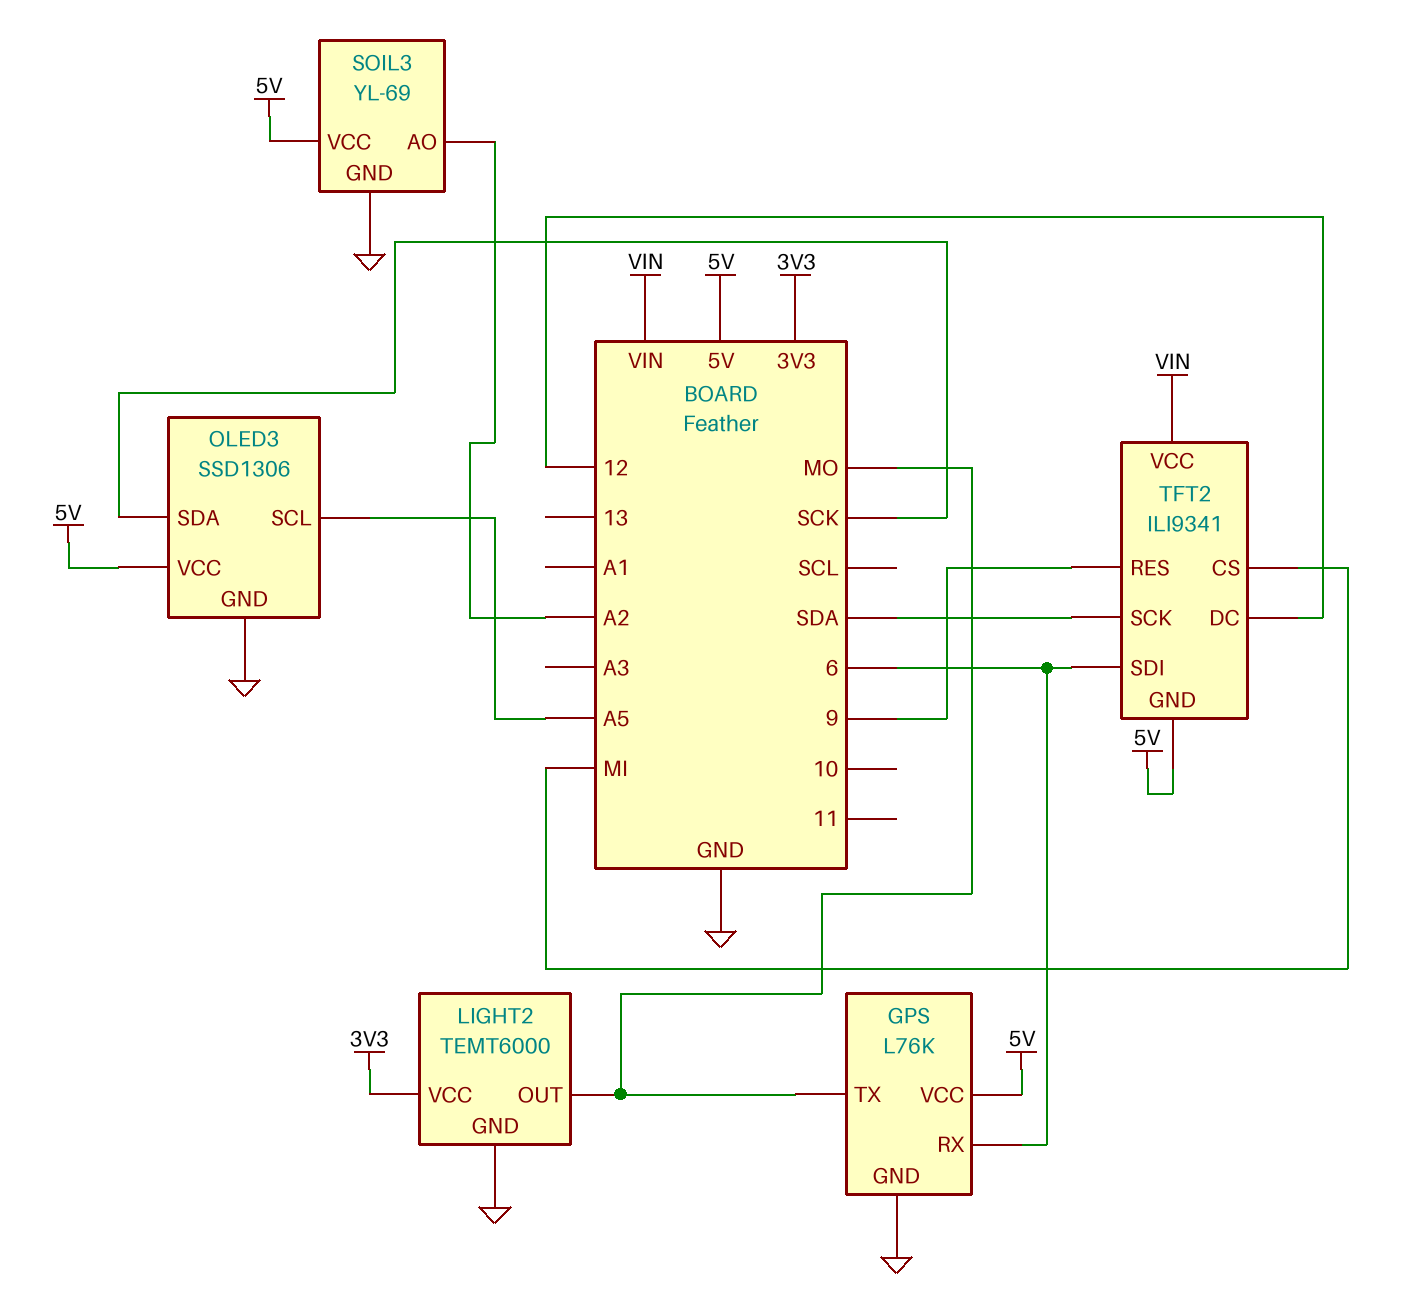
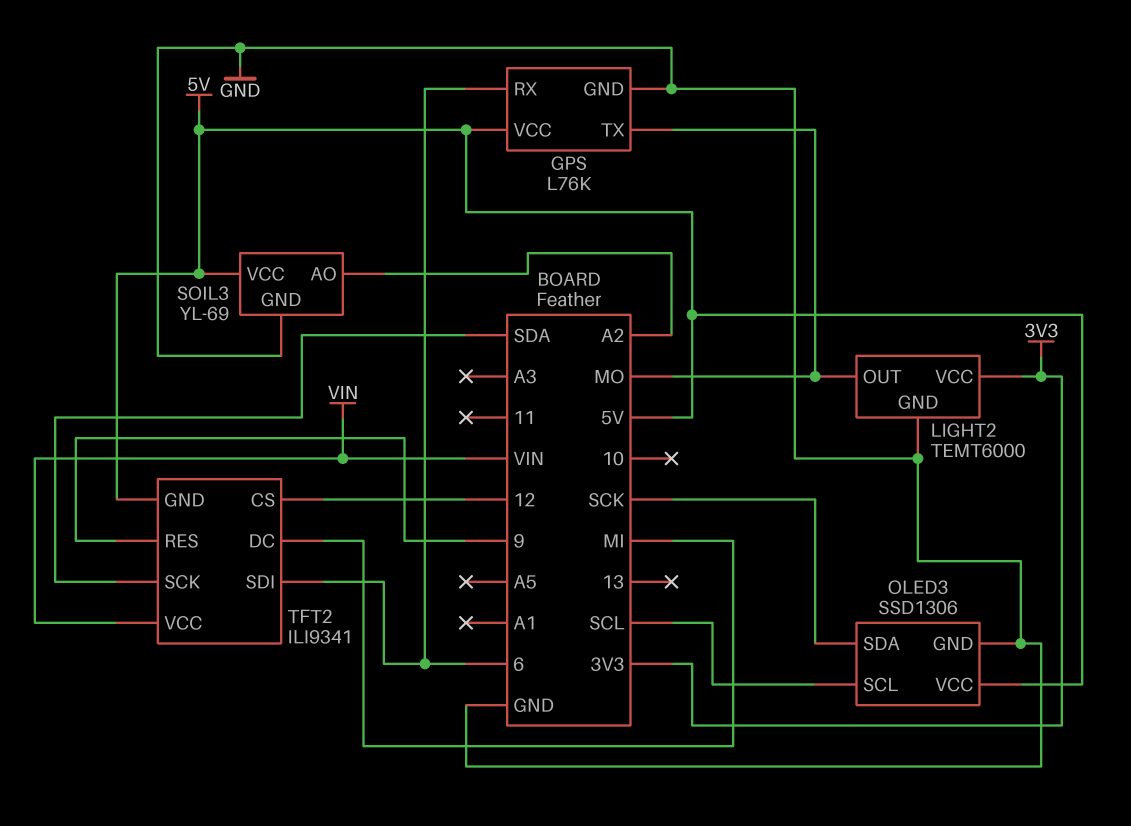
OLED3 pin SCL: A5 -> SCL
TFT2 pin CS: MI -> 12
TFT2 pin DC: 12 -> MI

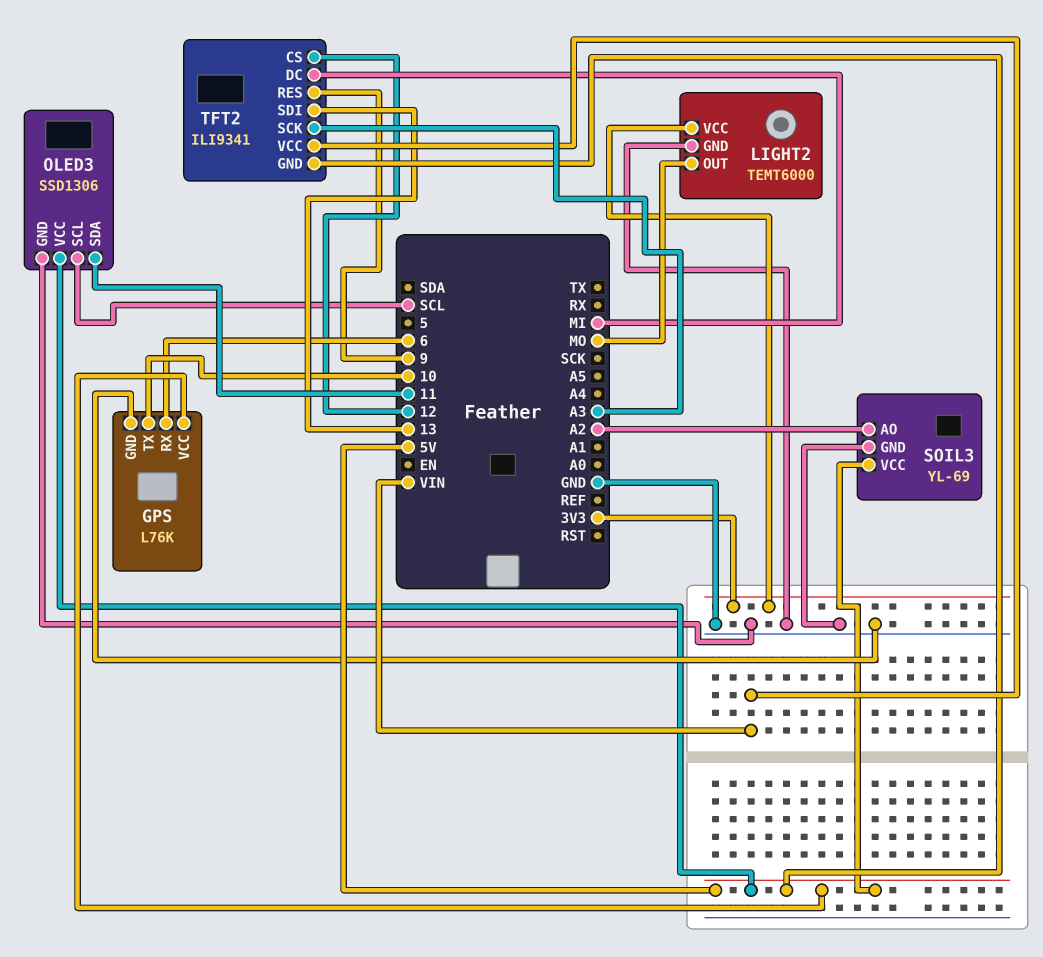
GPS pin TX: MO -> 10
OLED3 pin SDA: SCK -> 11
TFT2 pin SCK: SDA -> A3
TFT2 pin SDI: 6 -> 13

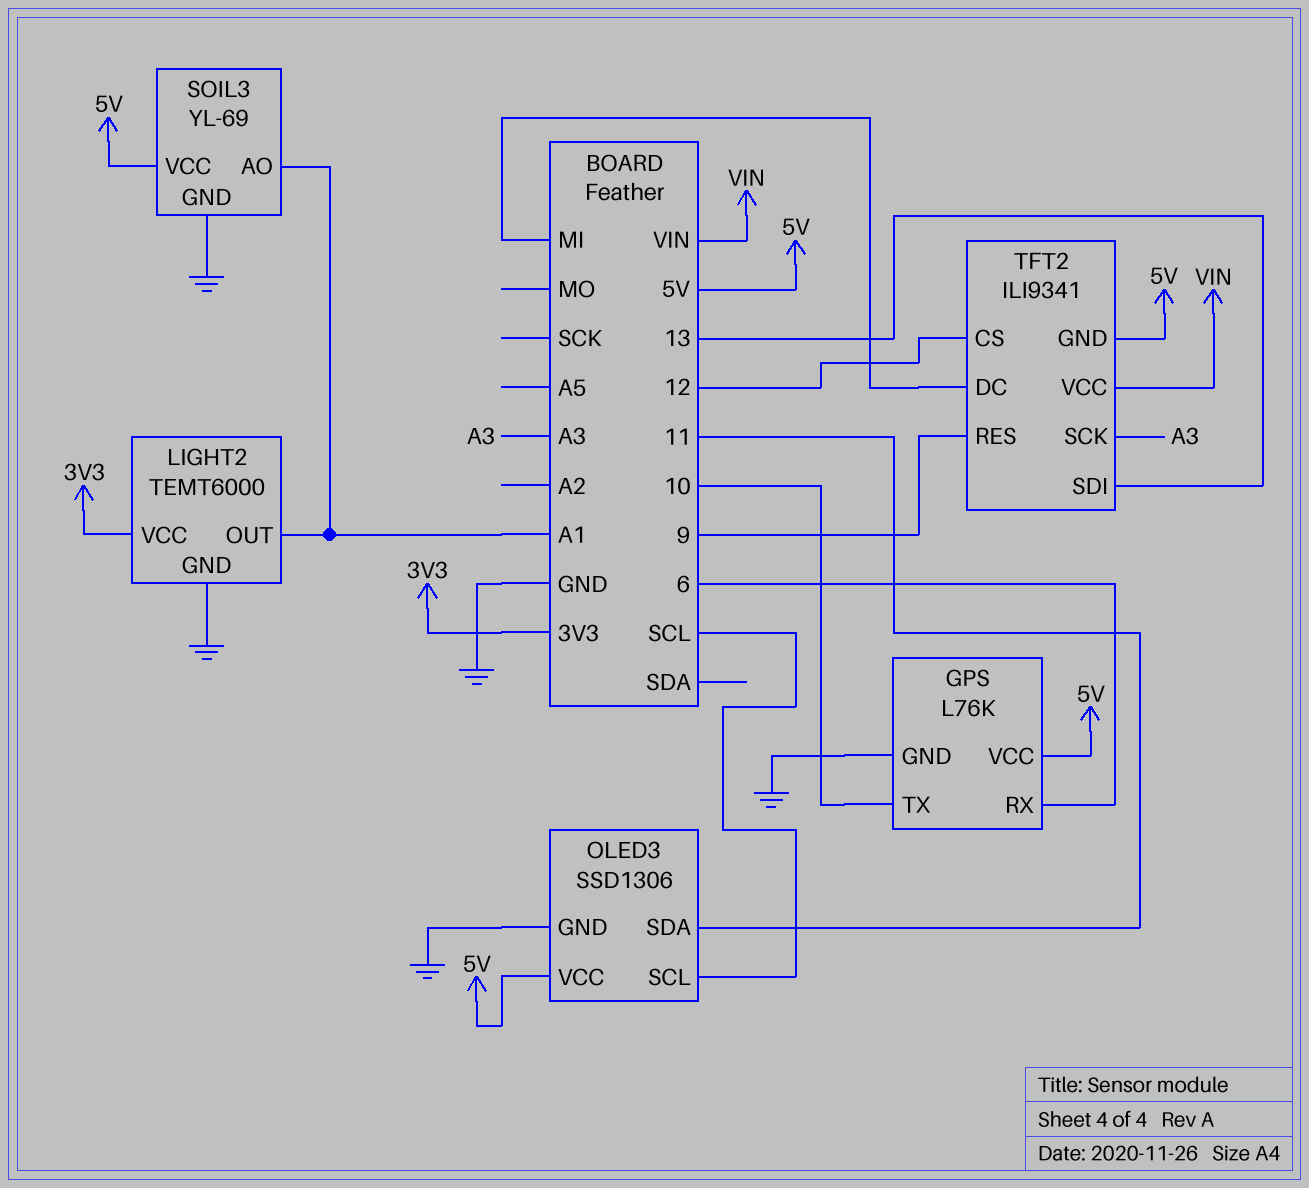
LIGHT2 pin OUT: MO -> A1
SOIL3 pin AO: A2 -> A1

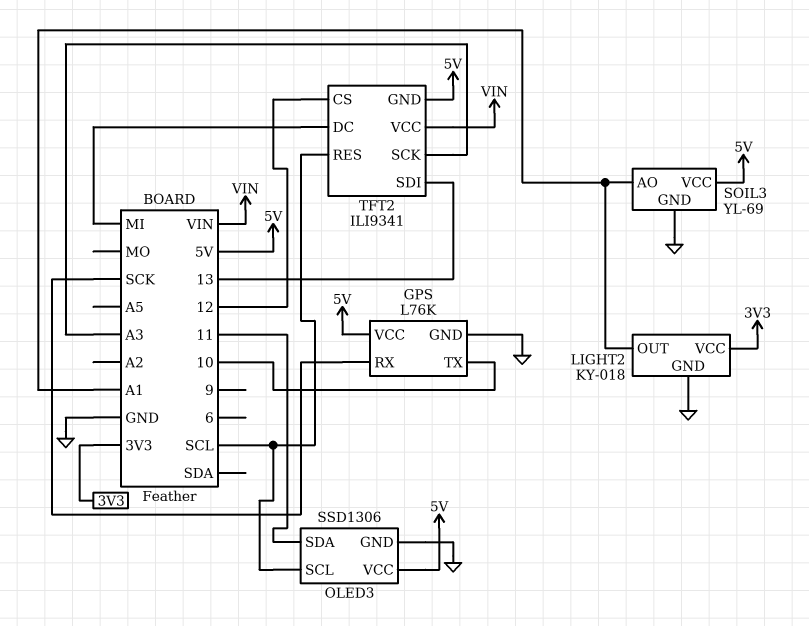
GPS pin RX: 6 -> SCK
LIGHT2: TEMT6000 -> KY-018
TFT2 pin RES: 9 -> SCL

